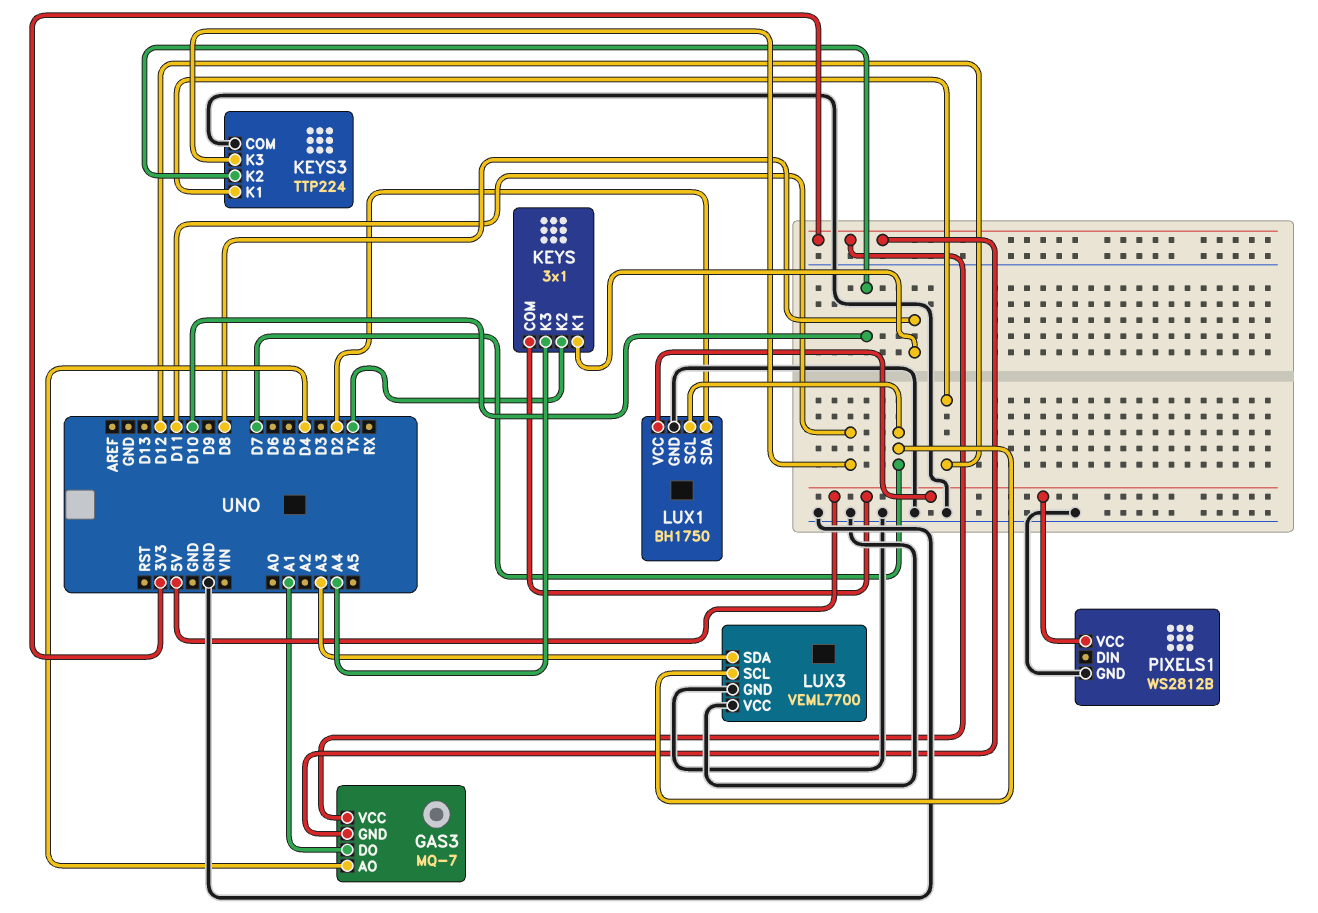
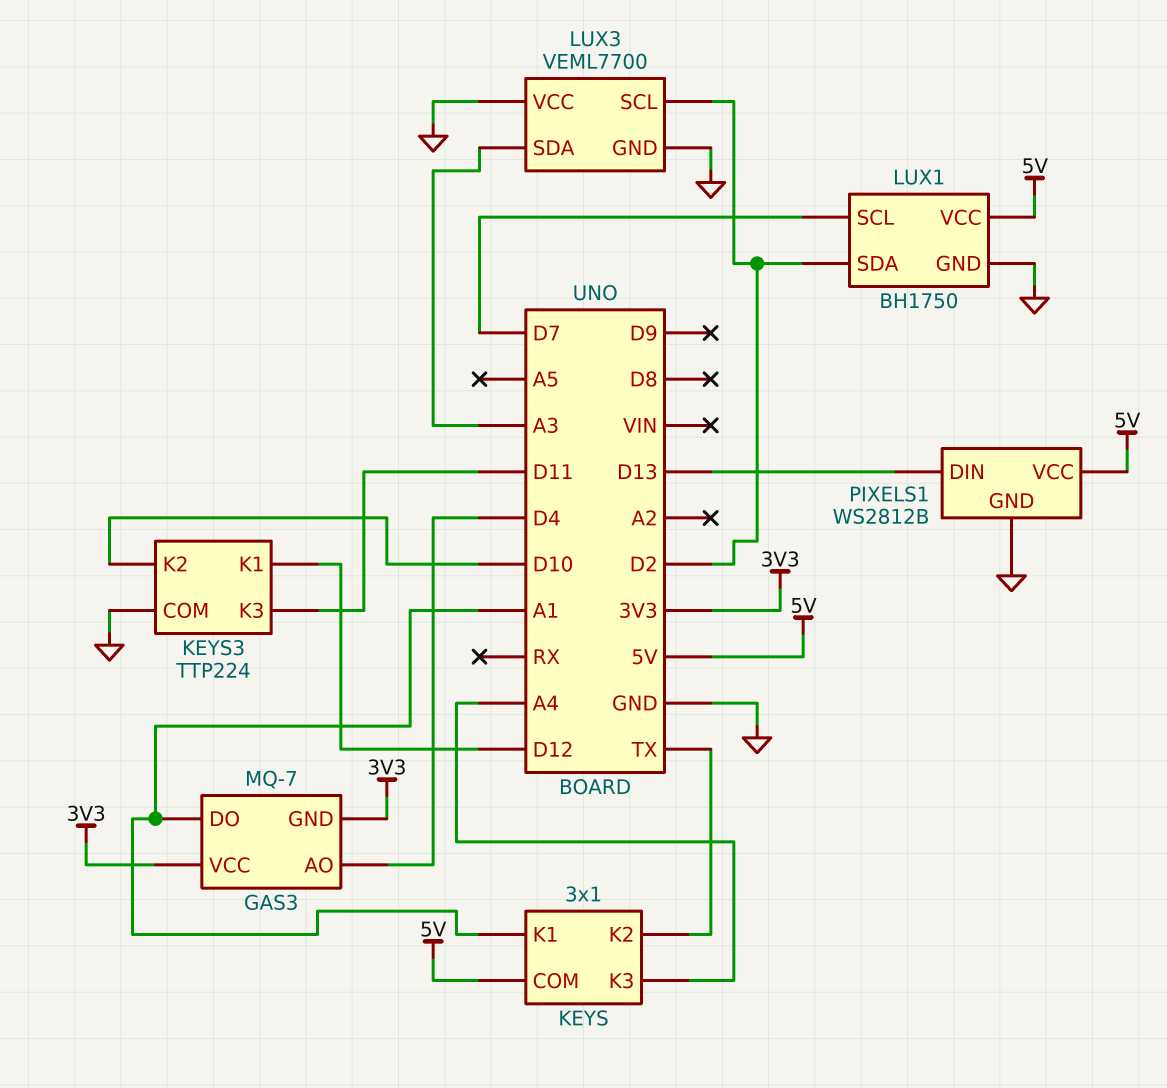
KEYS pin K1: D8 -> A1
LUX3 pin SCL: D7 -> D2
PIXELS1 pin DIN: none -> D13

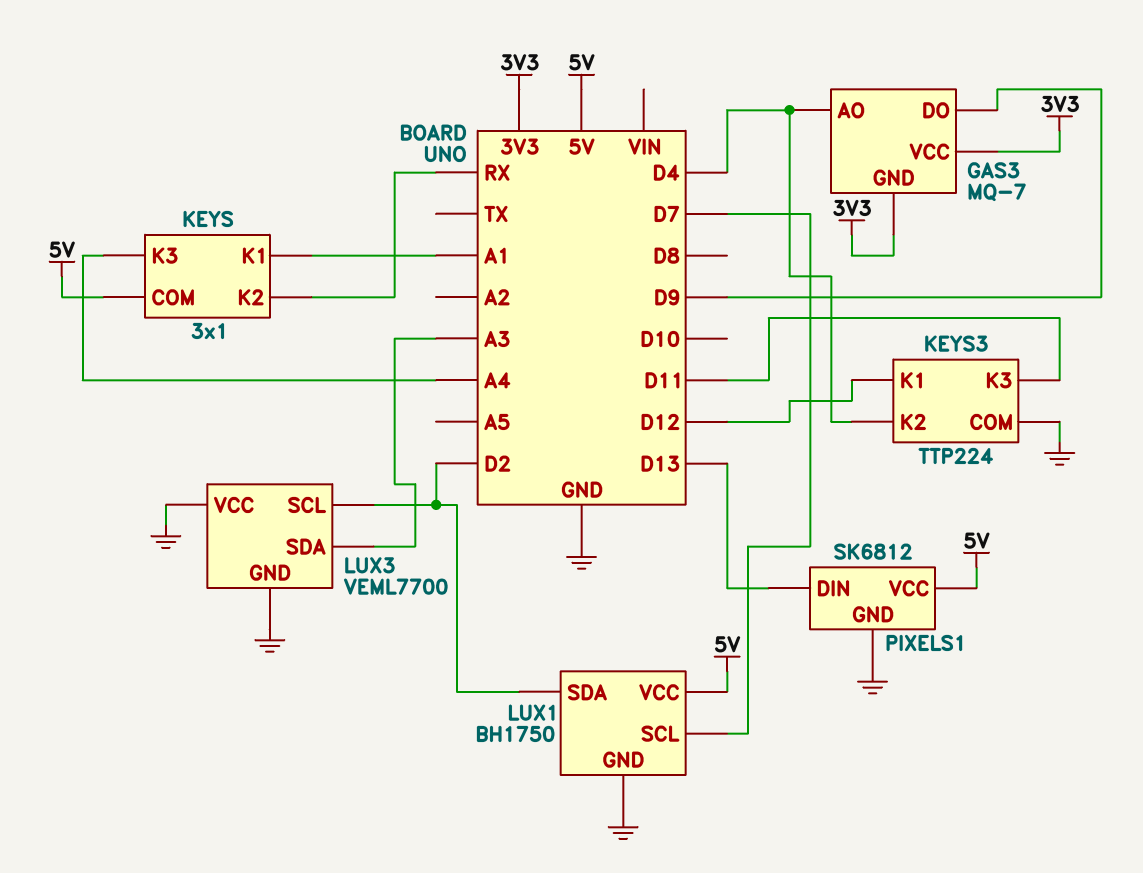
GAS3 pin DO: A1 -> D9
KEYS pin K2: TX -> RX
KEYS3 pin K2: D10 -> D4
PIXELS1: WS2812B -> SK6812

